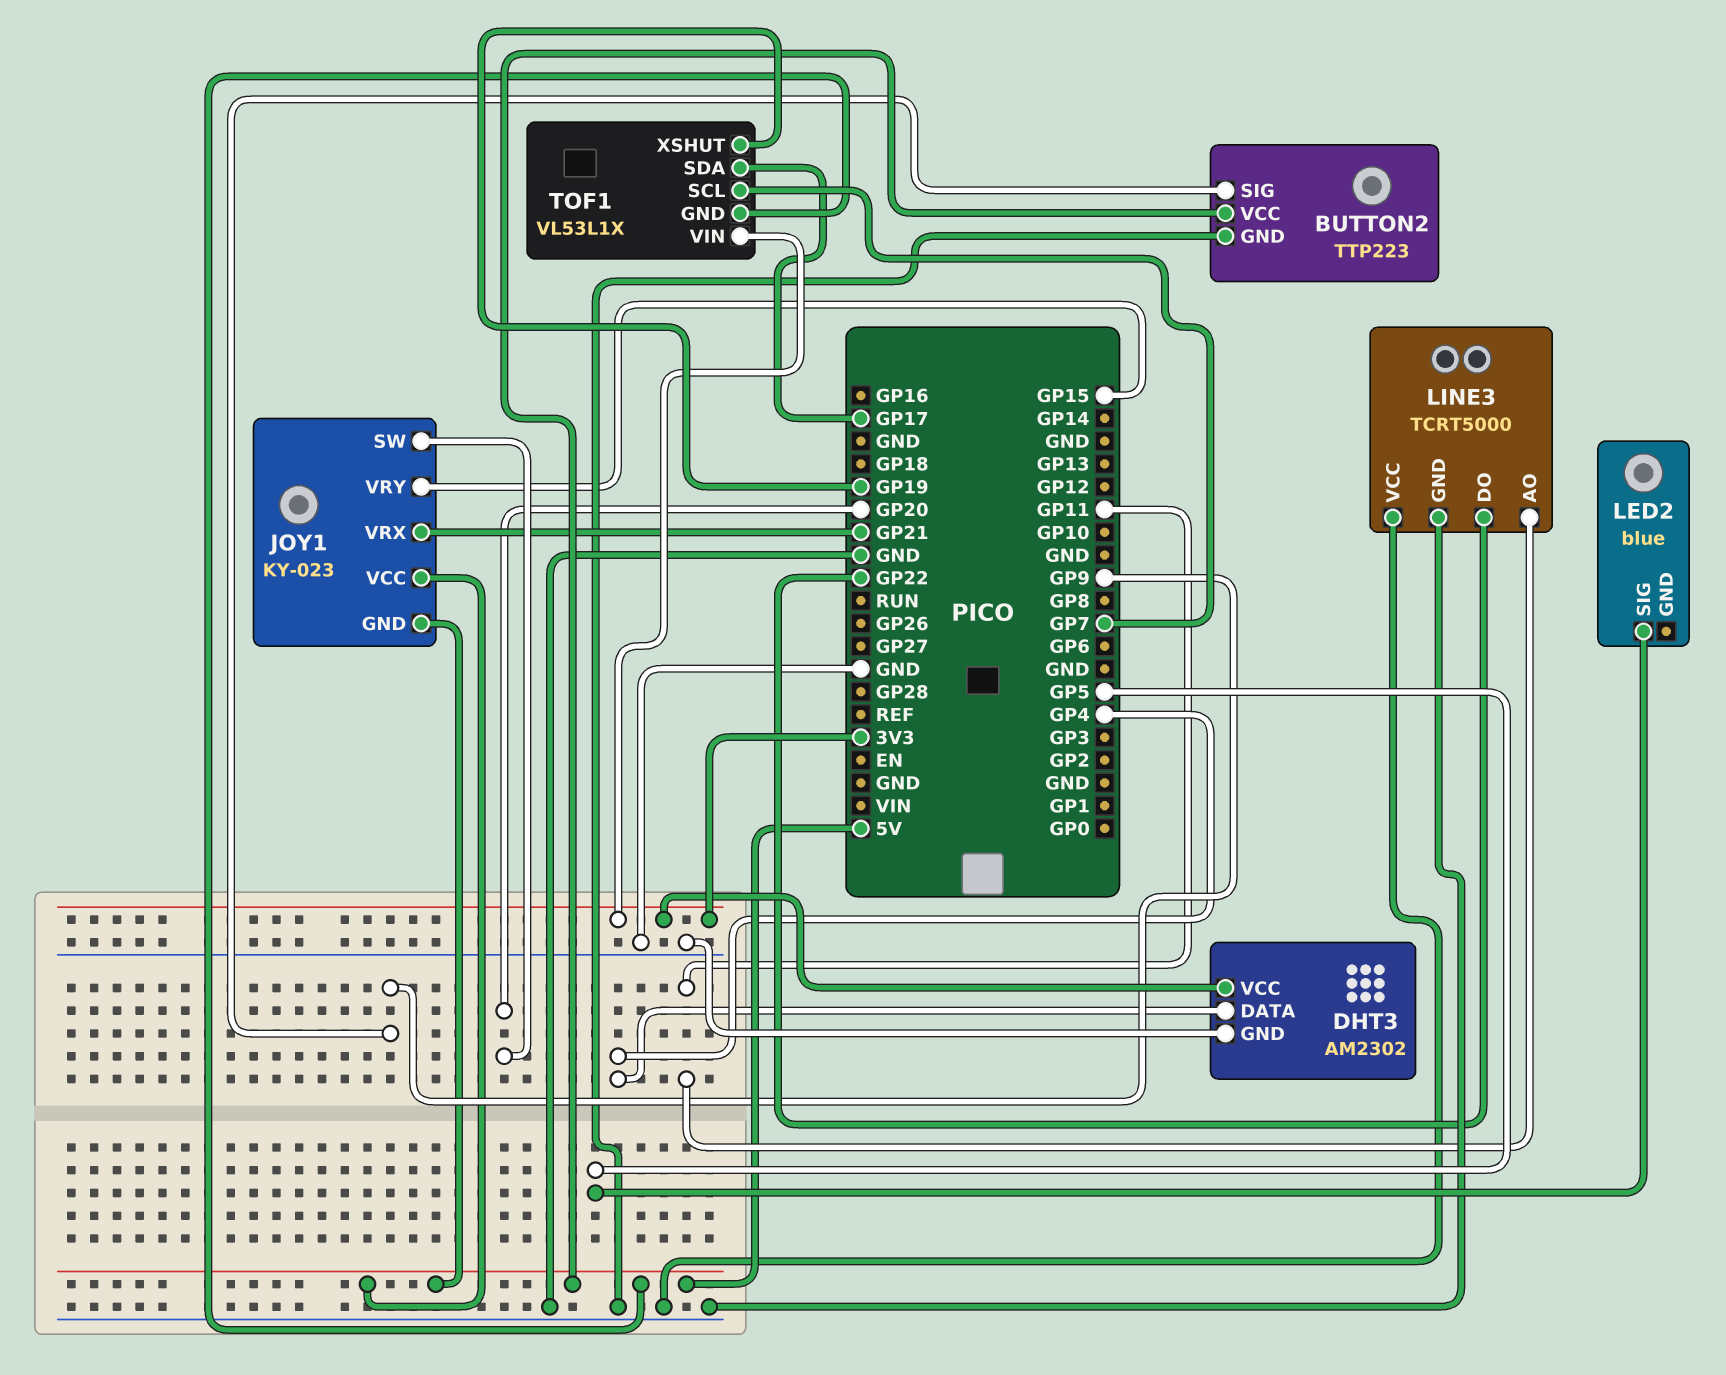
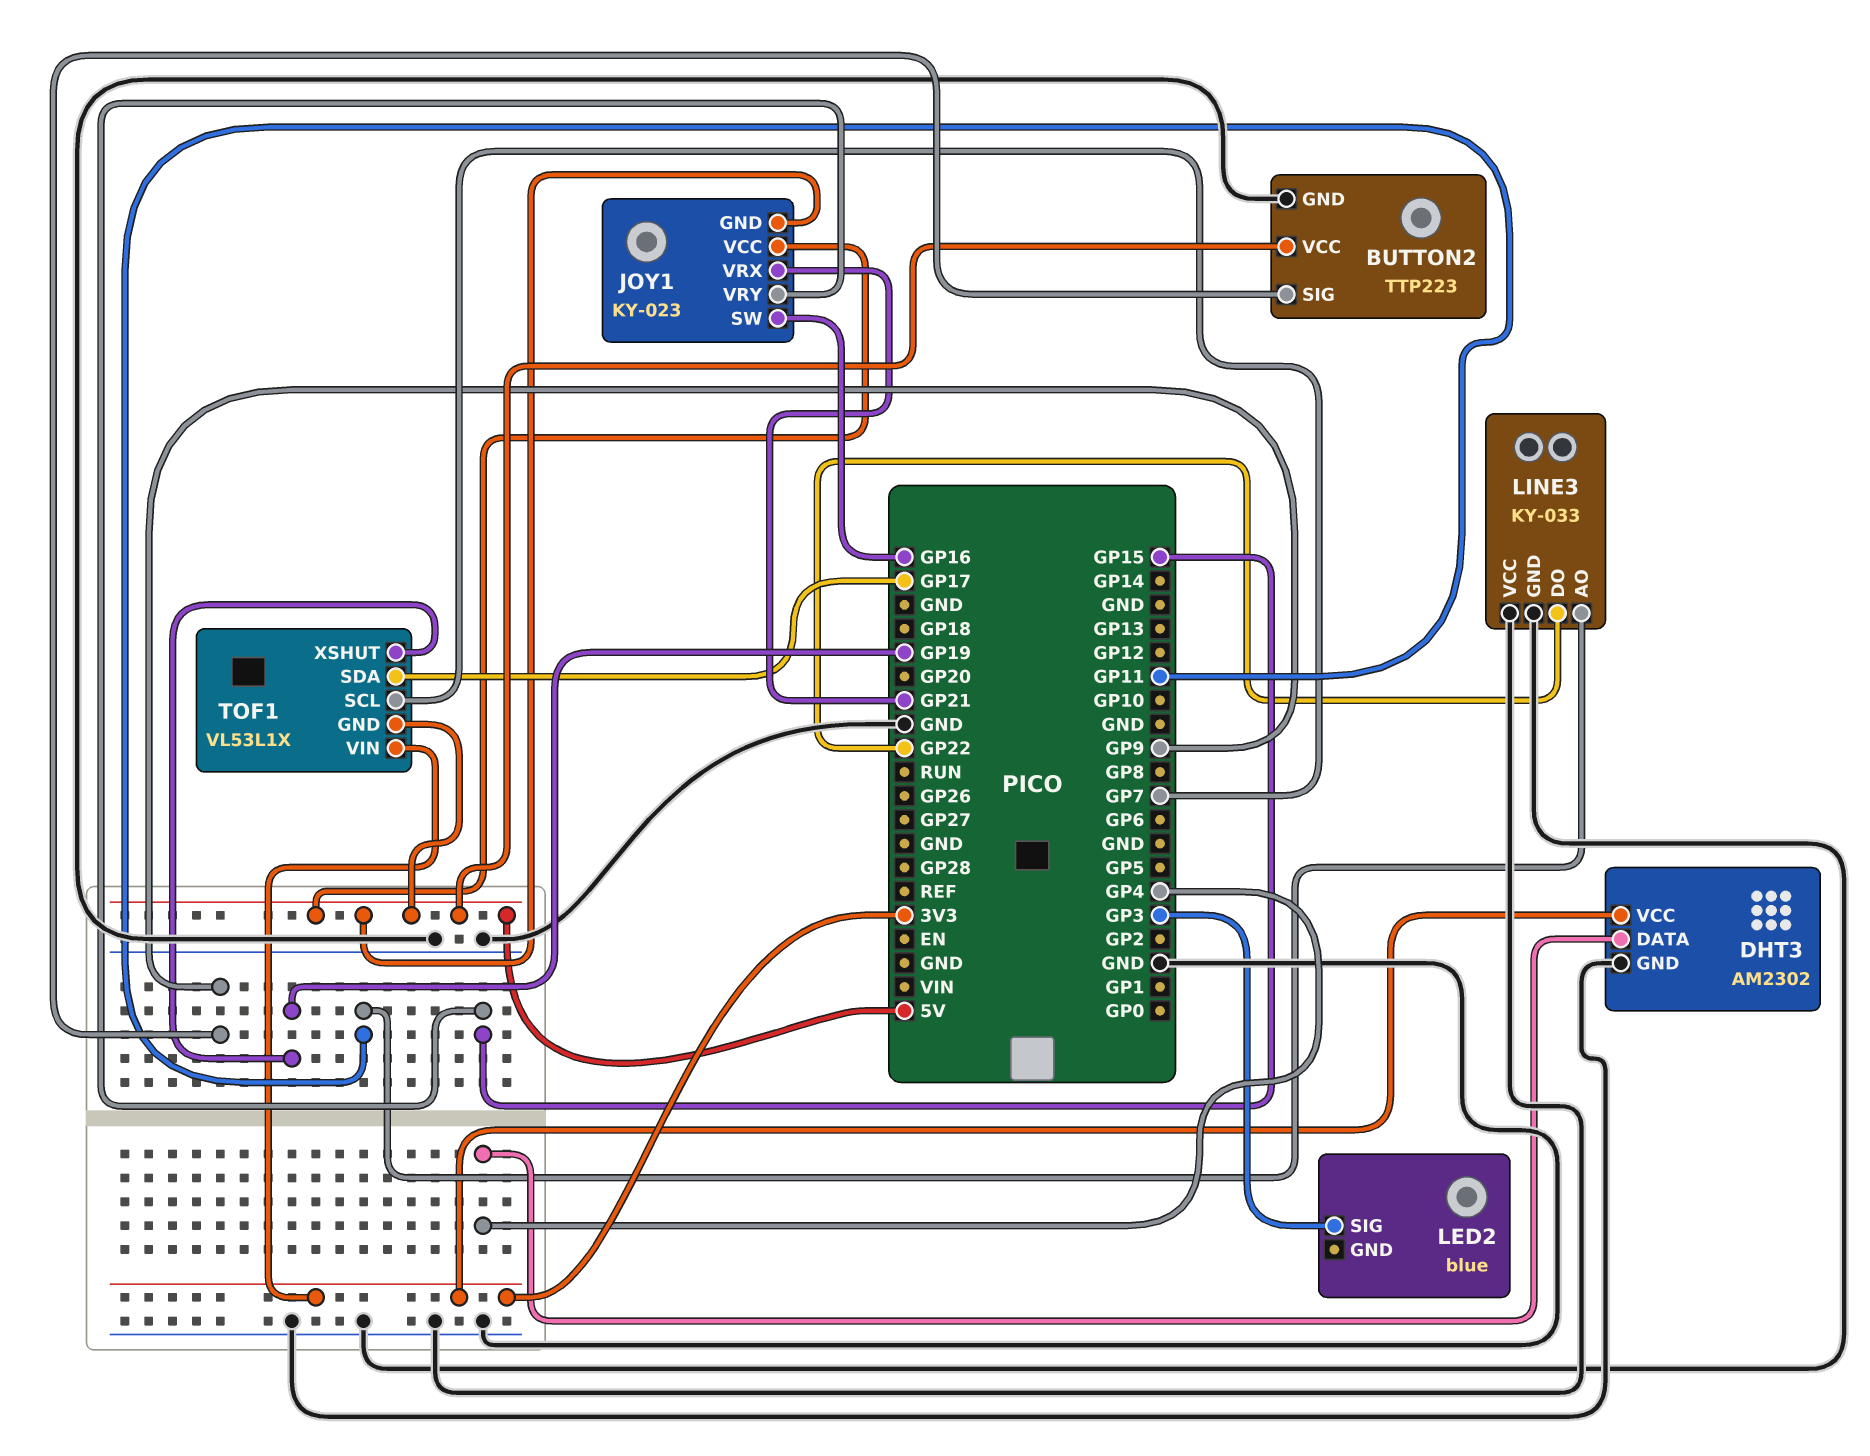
JOY1 pin SW: GP20 -> GP16
LED2 pin SIG: GP5 -> GP3
LINE3: TCRT5000 -> KY-033

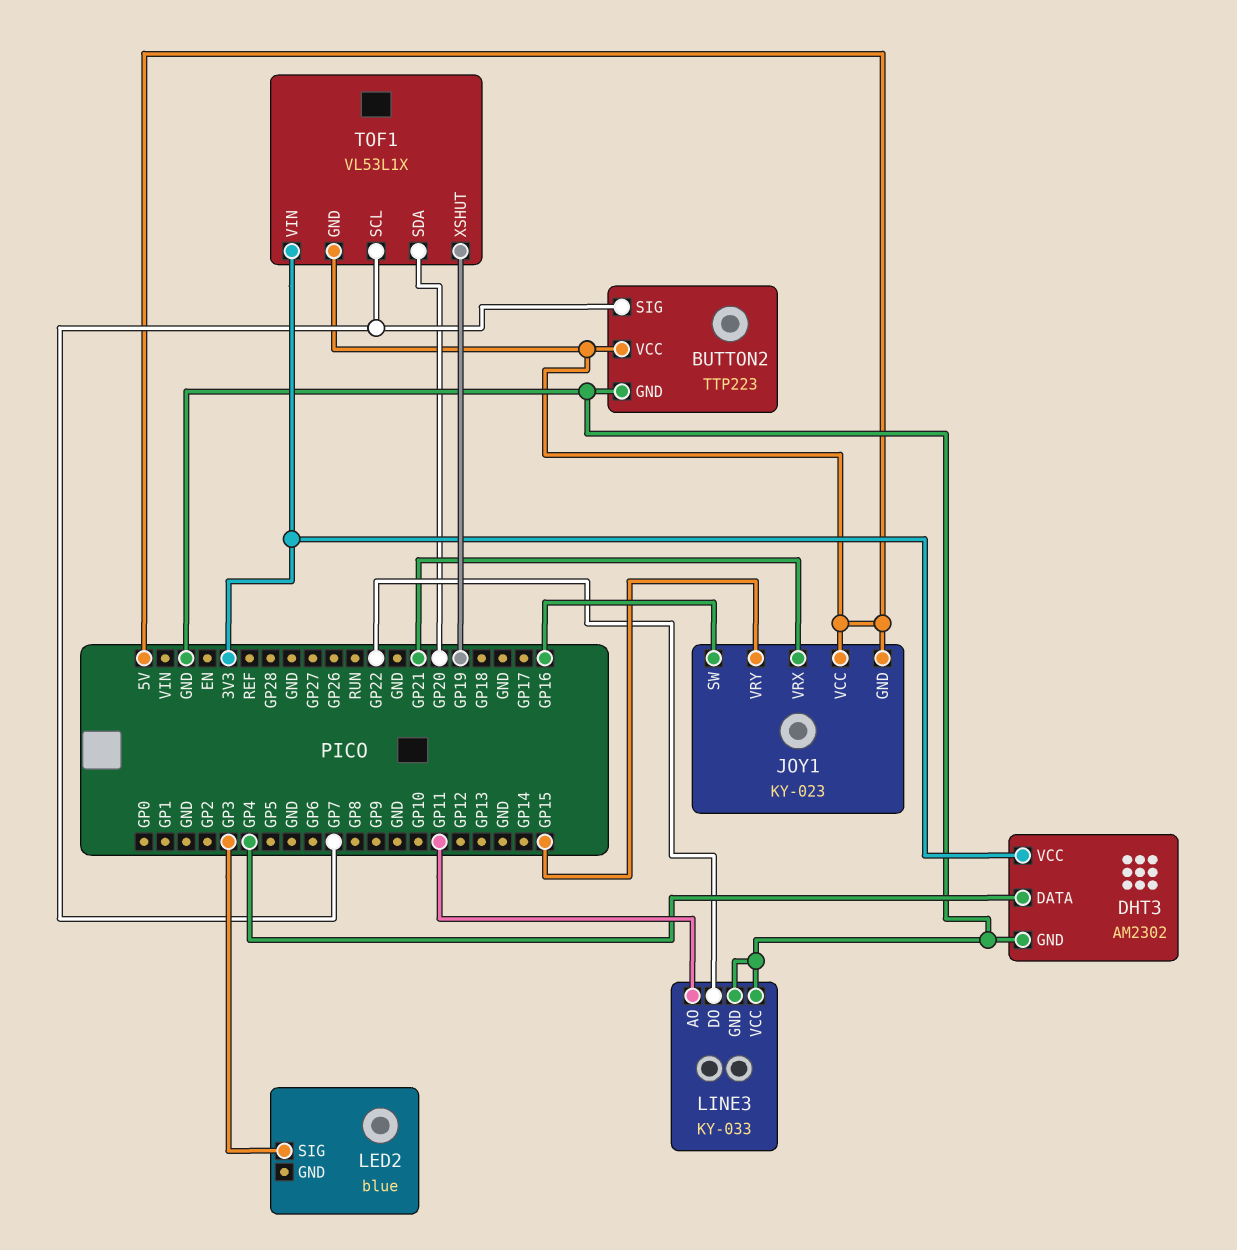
BUTTON2 pin SIG: GP9 -> GP7
TOF1 pin SDA: GP17 -> GP20

